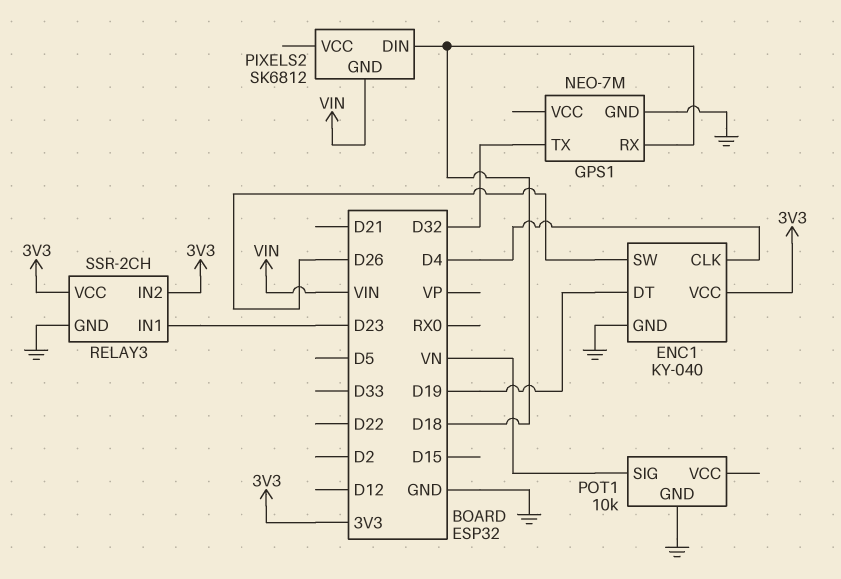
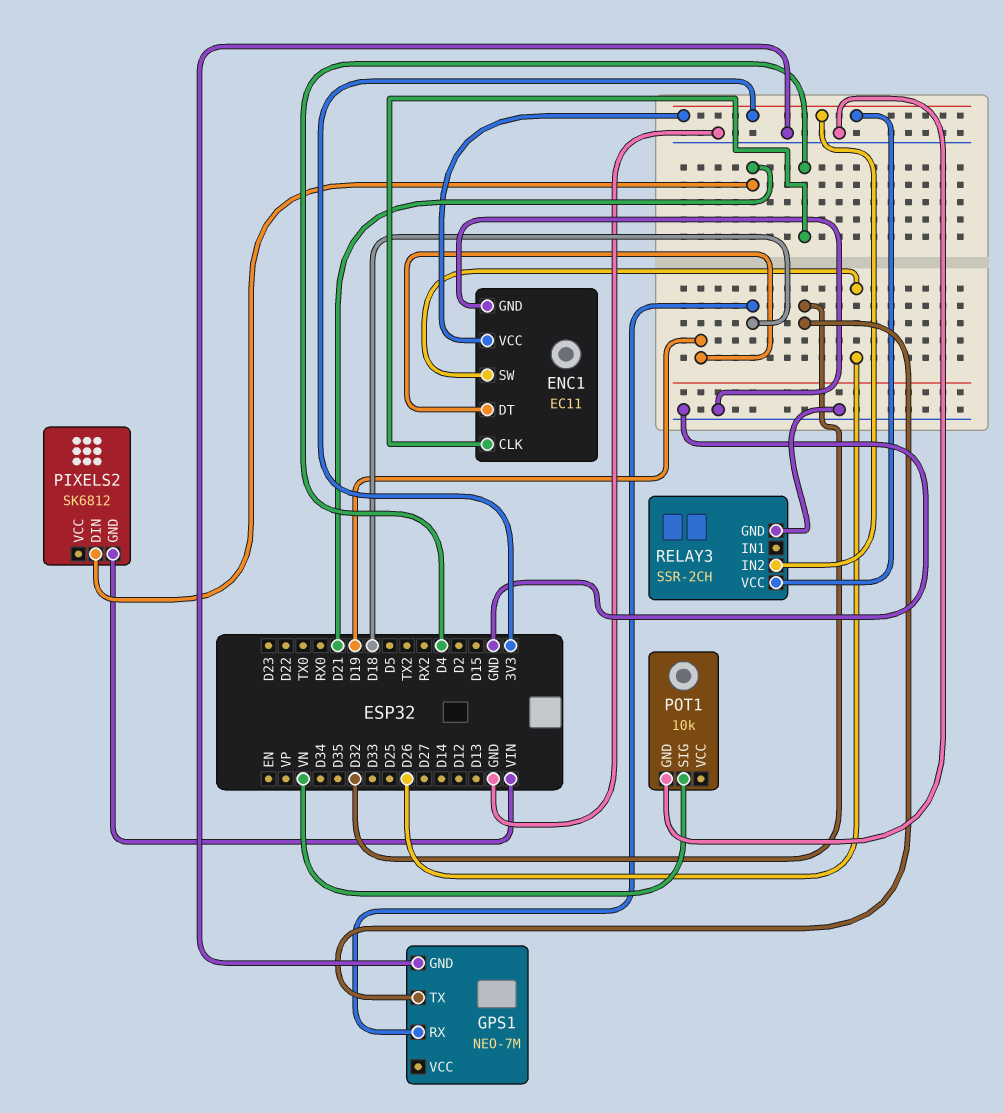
ENC1: KY-040 -> EC11
PIXELS2 pin DIN: D18 -> D21
RELAY3 pin IN1: D23 -> none

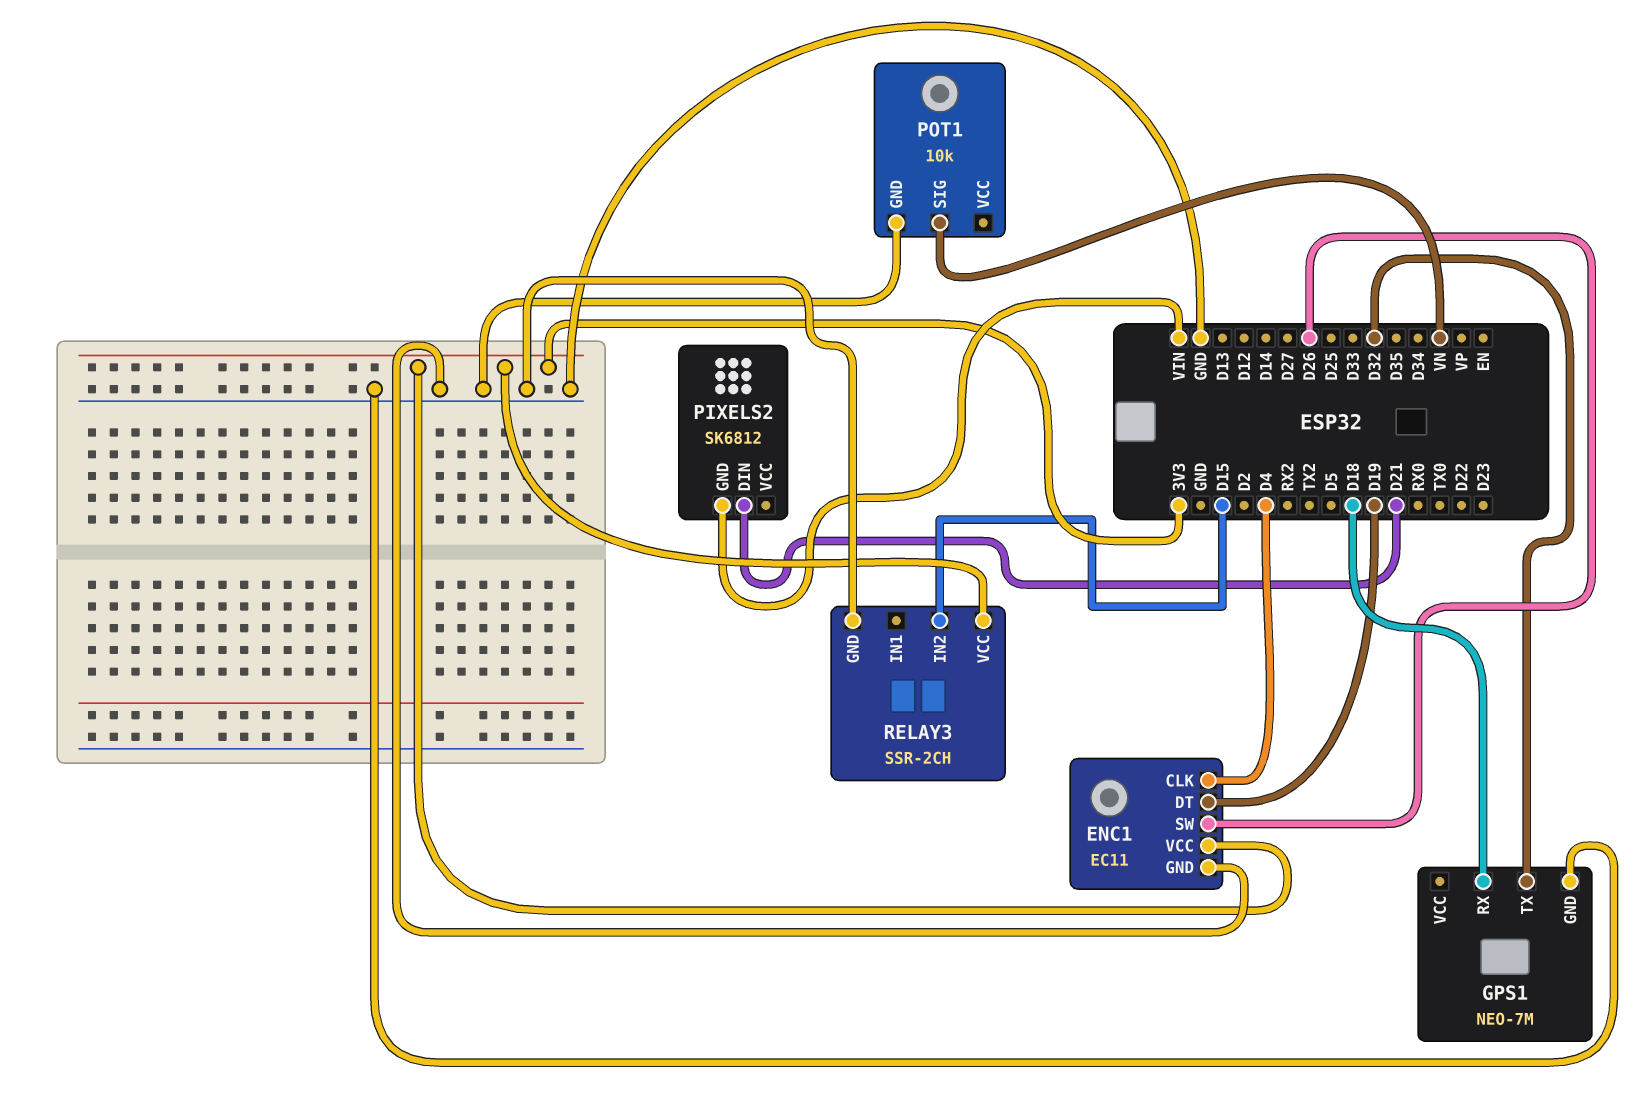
RELAY3 pin IN2: 3V3 -> D15

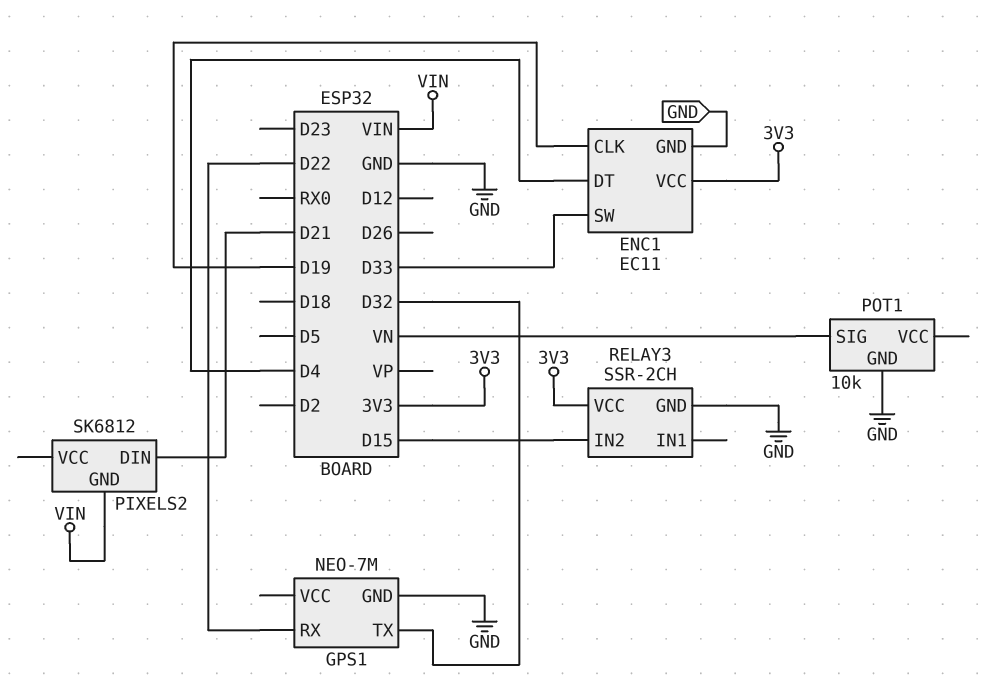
ENC1 pin CLK: D4 -> D19
ENC1 pin DT: D19 -> D4
ENC1 pin SW: D26 -> D33
GPS1 pin RX: D18 -> D22

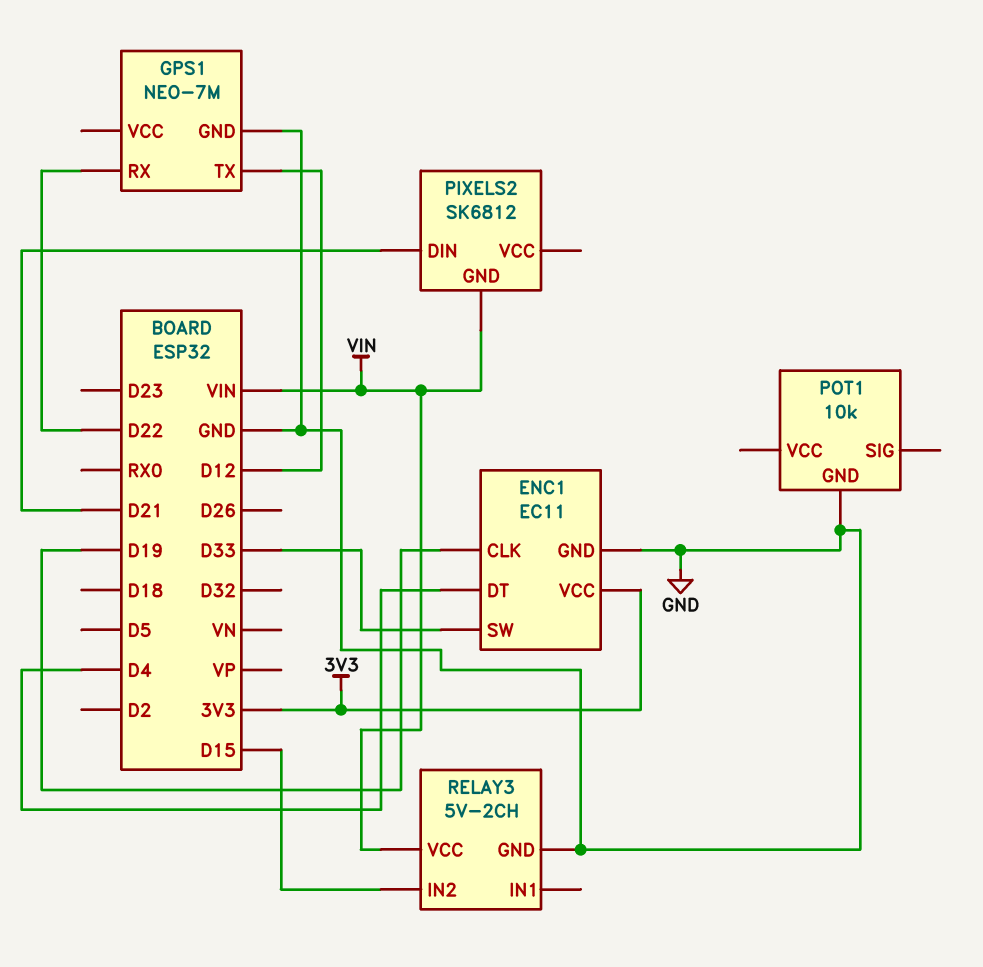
GPS1 pin TX: D32 -> D12
POT1 pin SIG: VN -> none
RELAY3: SSR-2CH -> 5V-2CH
RELAY3 pin VCC: 3V3 -> VIN

